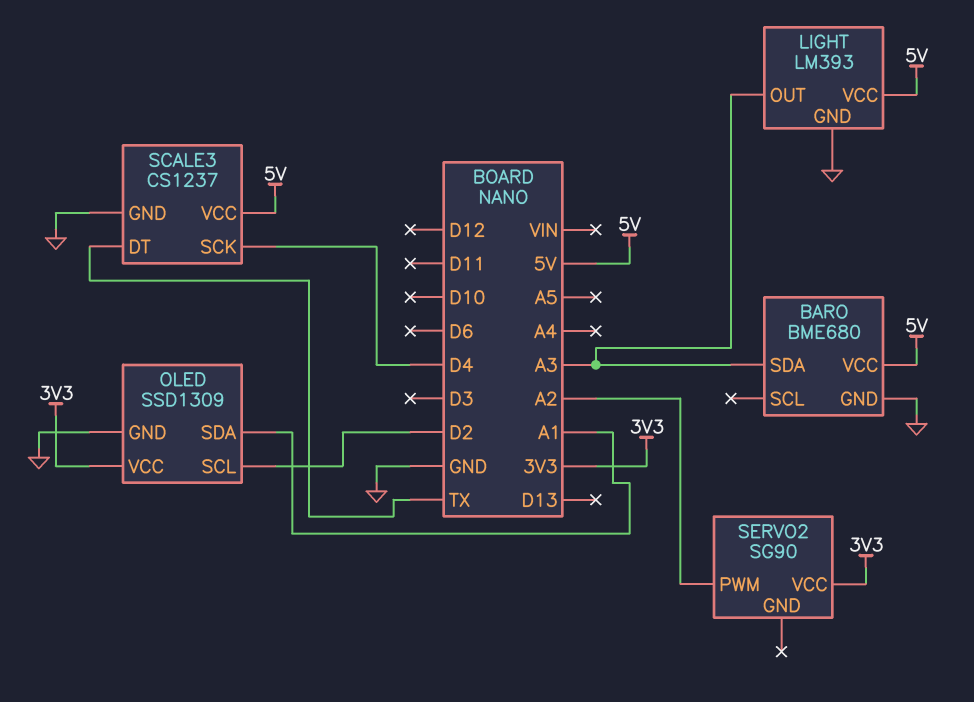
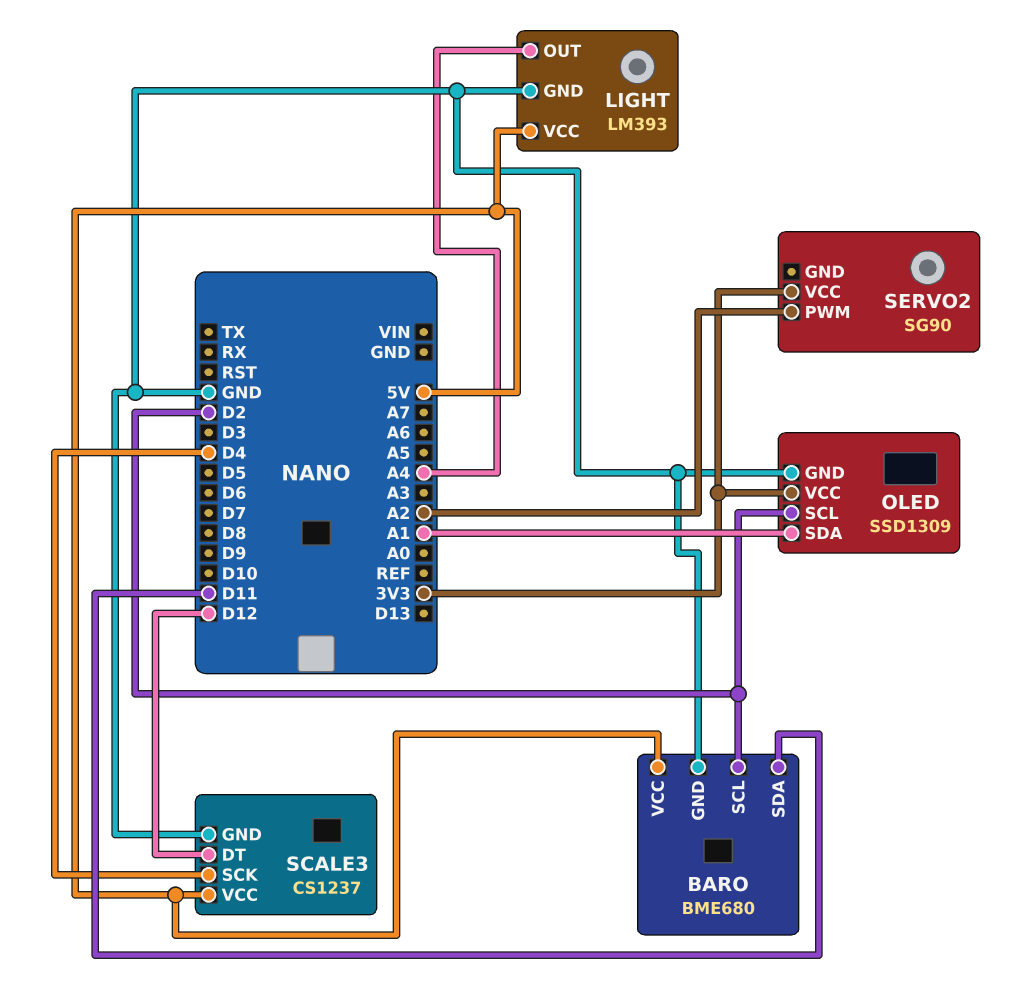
BARO pin SCL: none -> D2
BARO pin SDA: A3 -> D11
LIGHT pin OUT: A3 -> A4
SCALE3 pin DT: TX -> D12

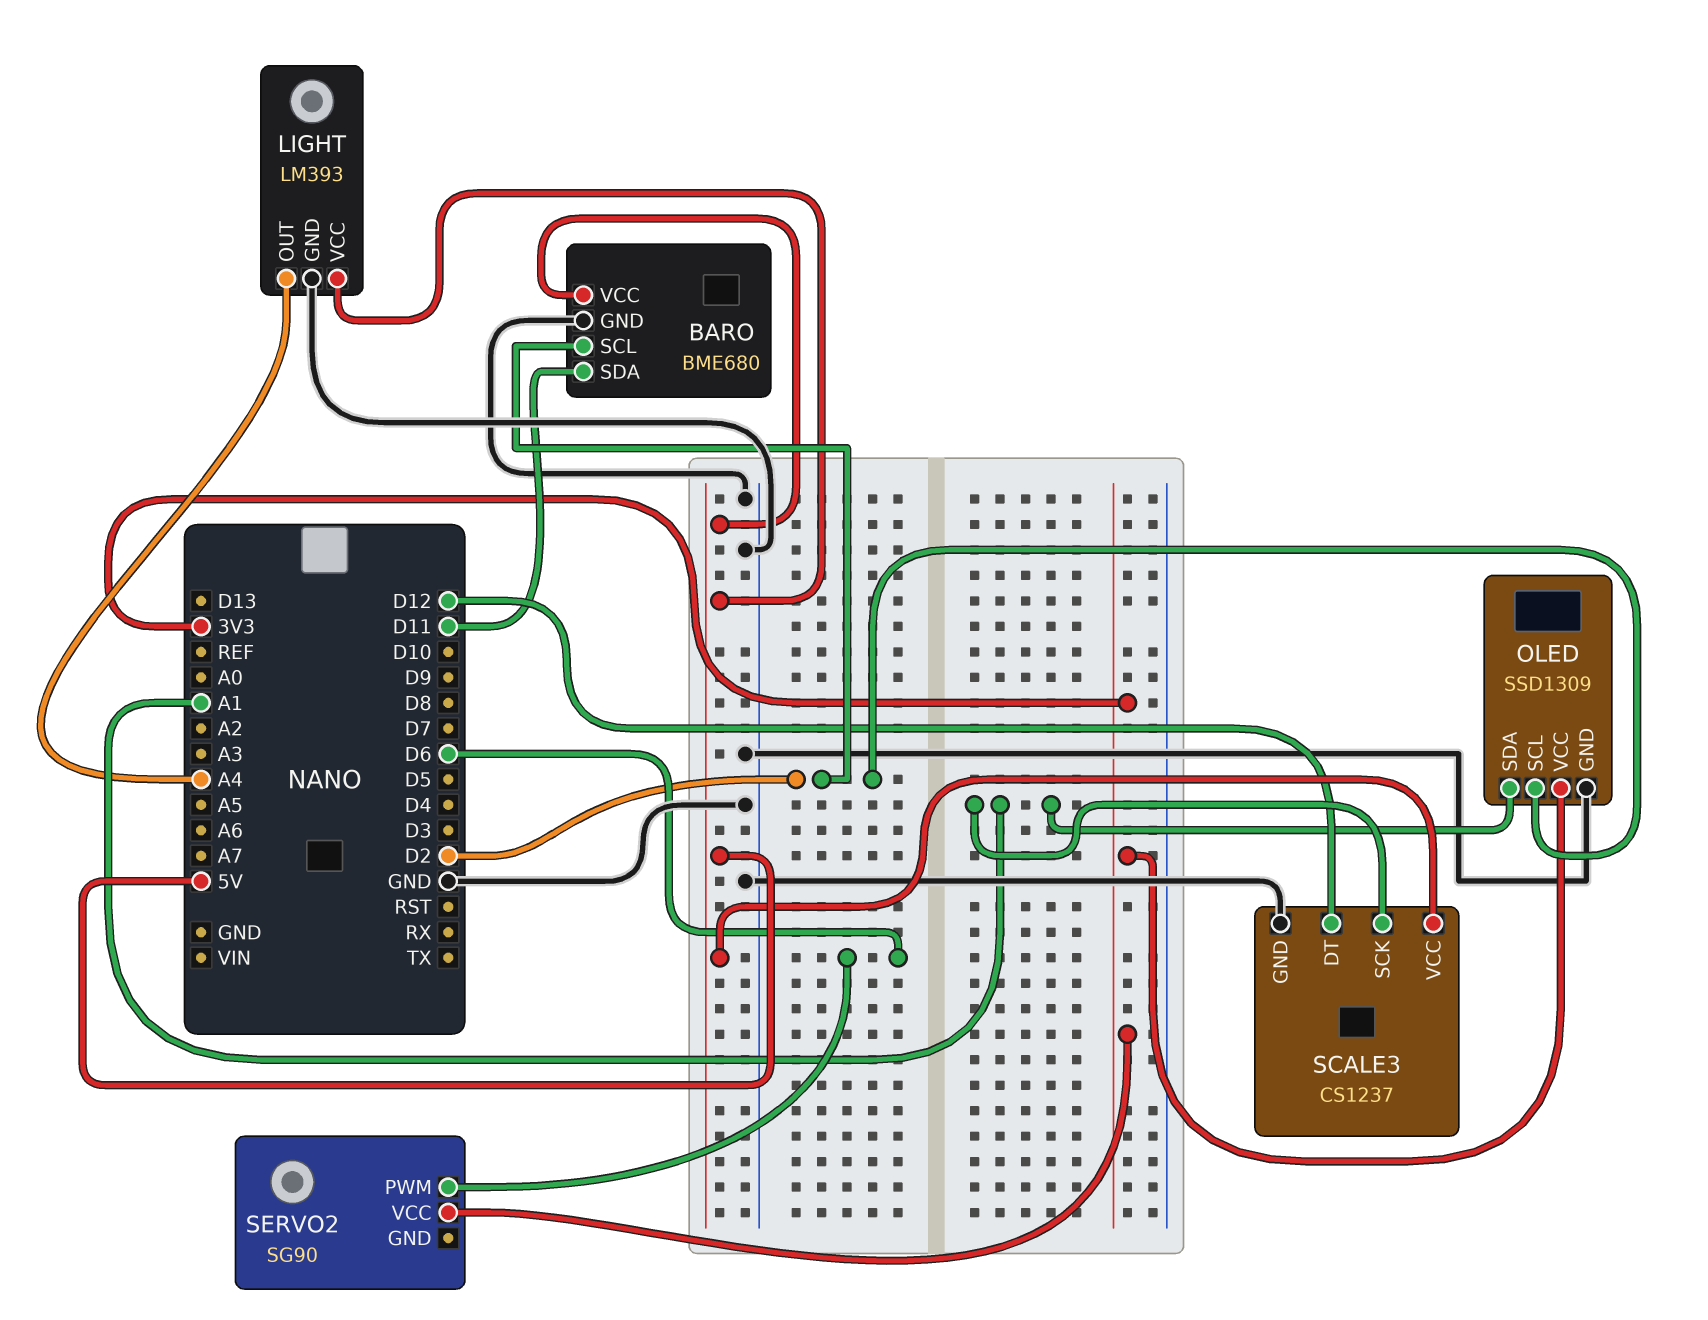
SCALE3 pin SCK: D4 -> A1
SERVO2 pin PWM: A2 -> D6

